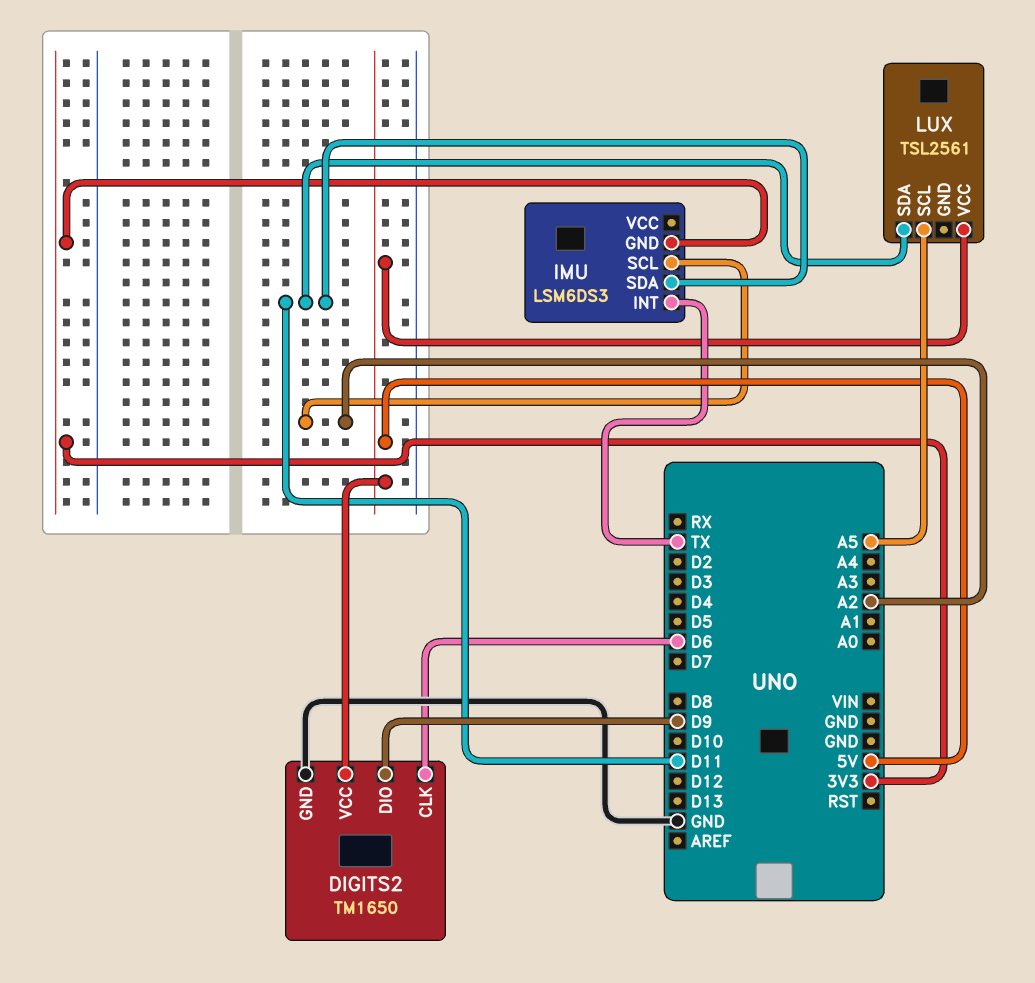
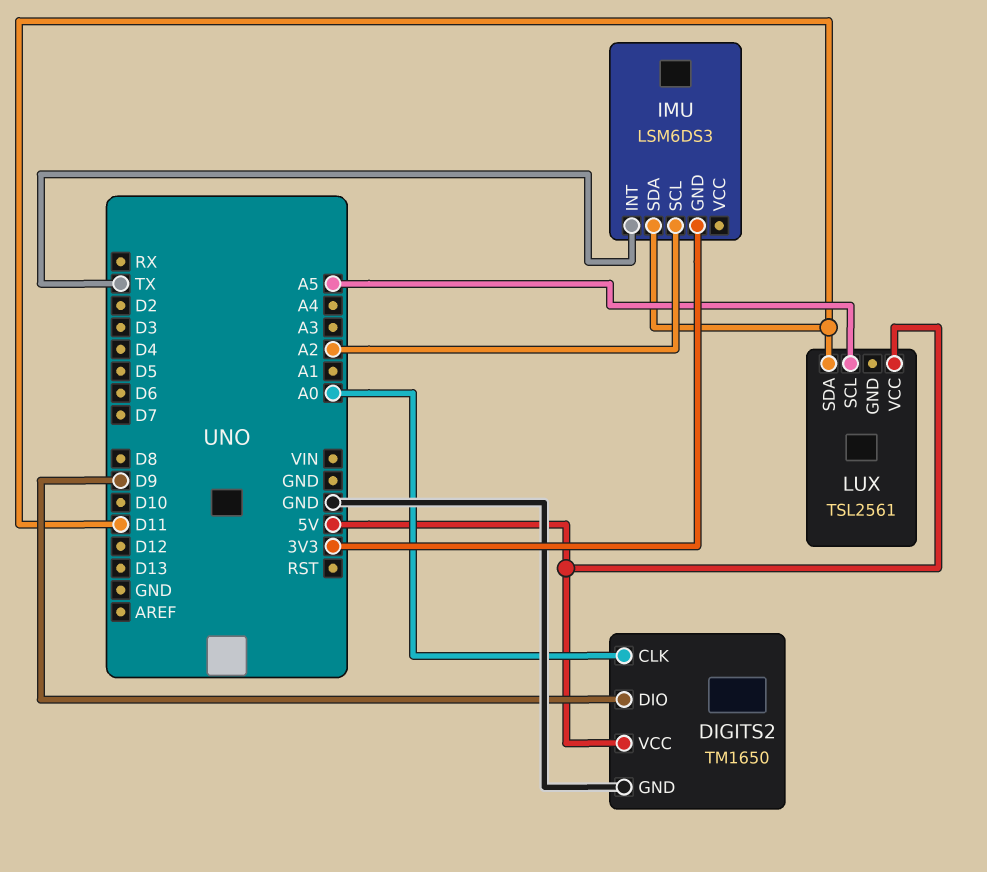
DIGITS2 pin CLK: D6 -> A0

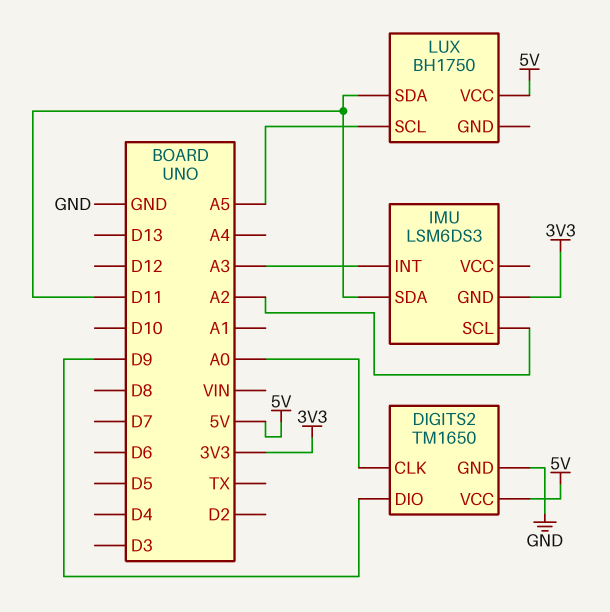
IMU pin INT: TX -> A3
LUX: TSL2561 -> BH1750

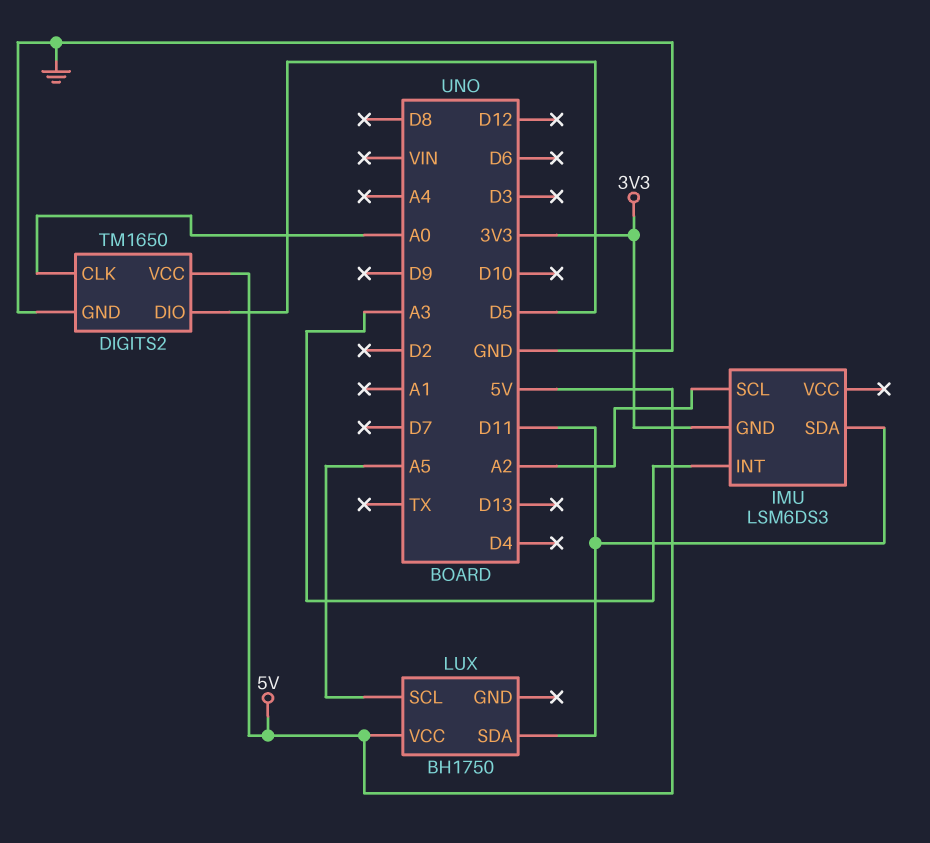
DIGITS2 pin DIO: D9 -> D5

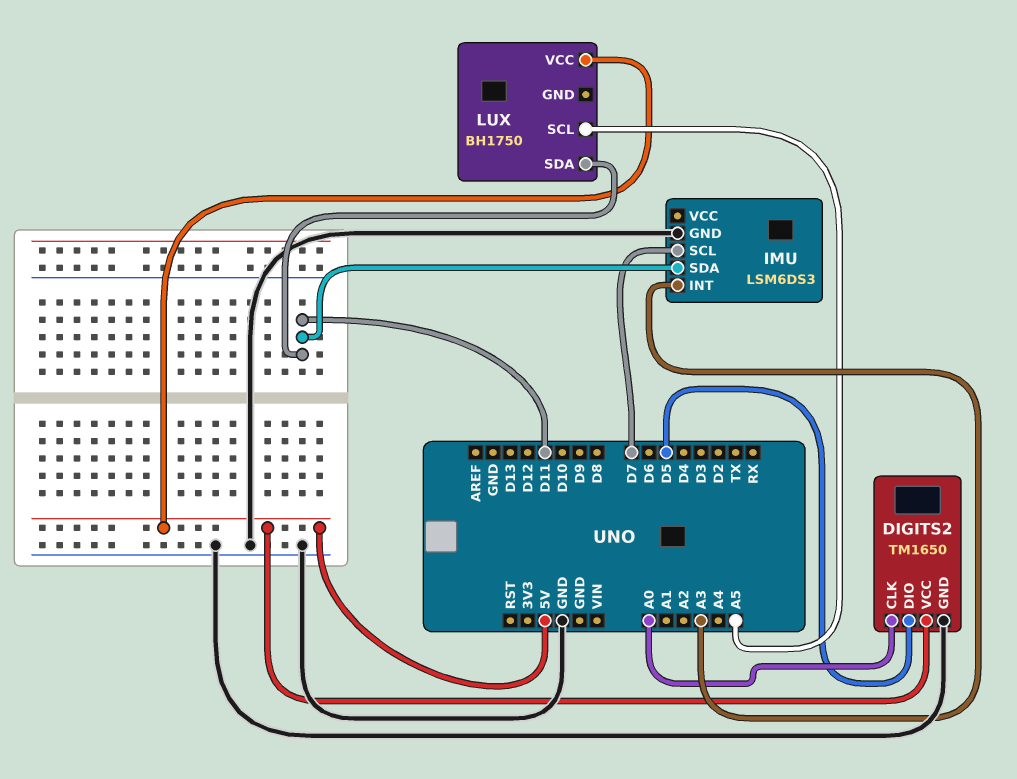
IMU pin GND: 3V3 -> GND
IMU pin SCL: A2 -> D7

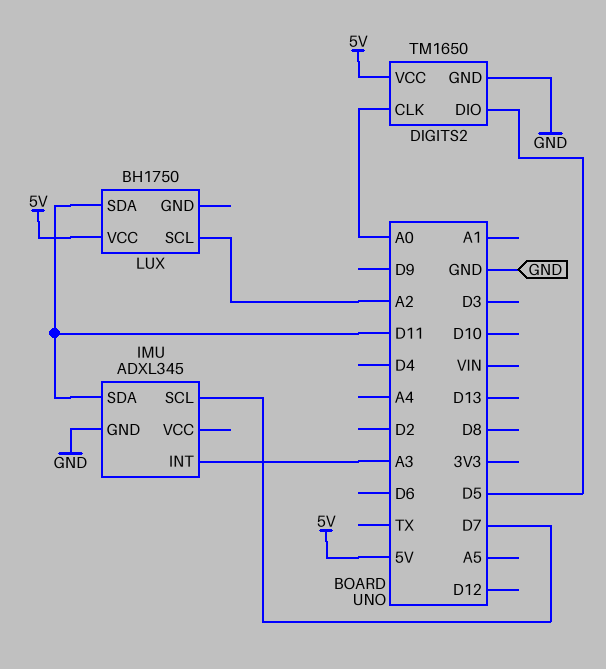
IMU: LSM6DS3 -> ADXL345
LUX pin SCL: A5 -> A2

